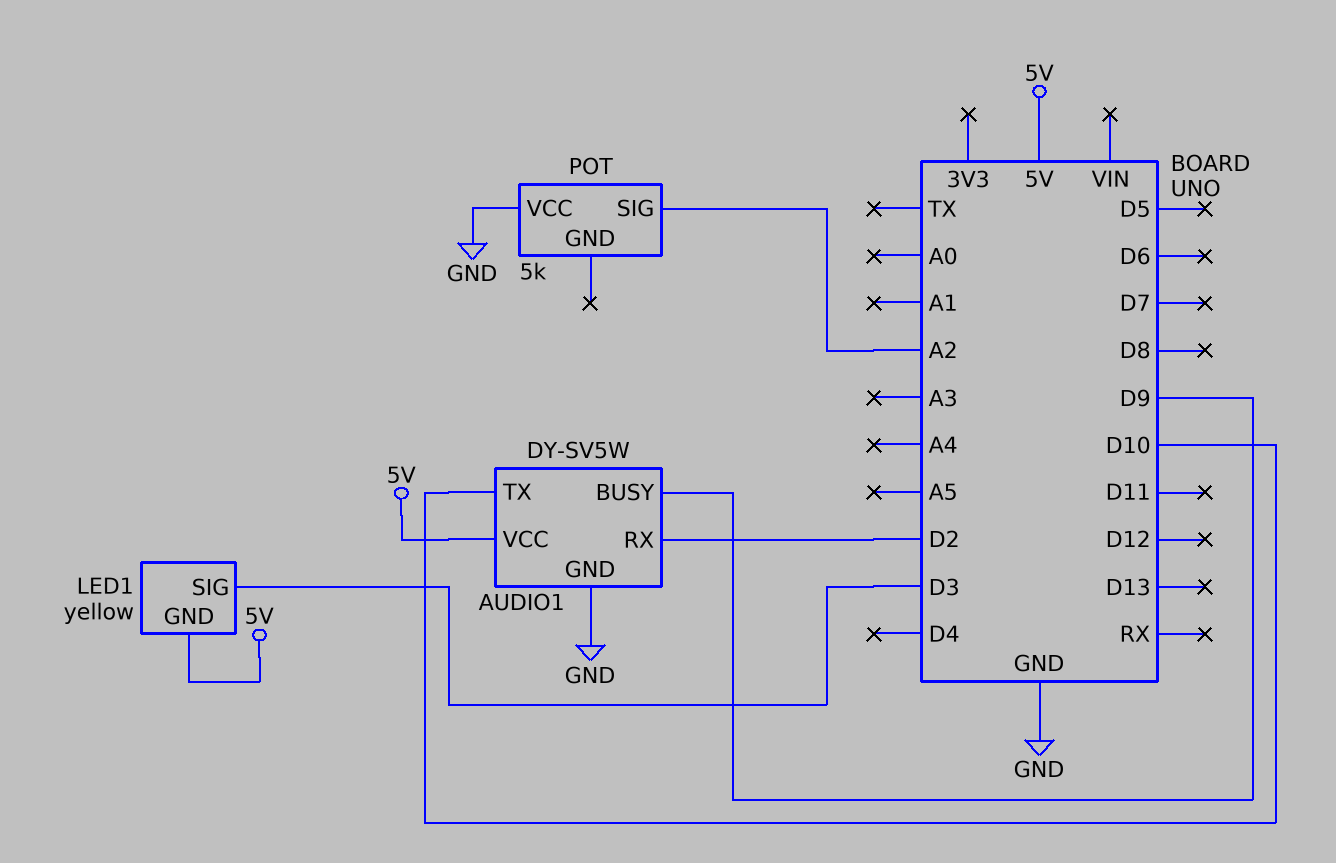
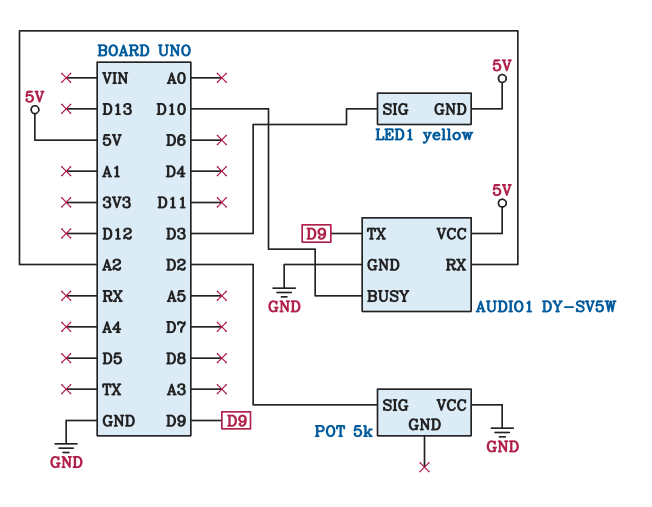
AUDIO1 pin BUSY: D9 -> D10
AUDIO1 pin RX: D2 -> A2
AUDIO1 pin TX: D10 -> D9
POT pin SIG: A2 -> D2

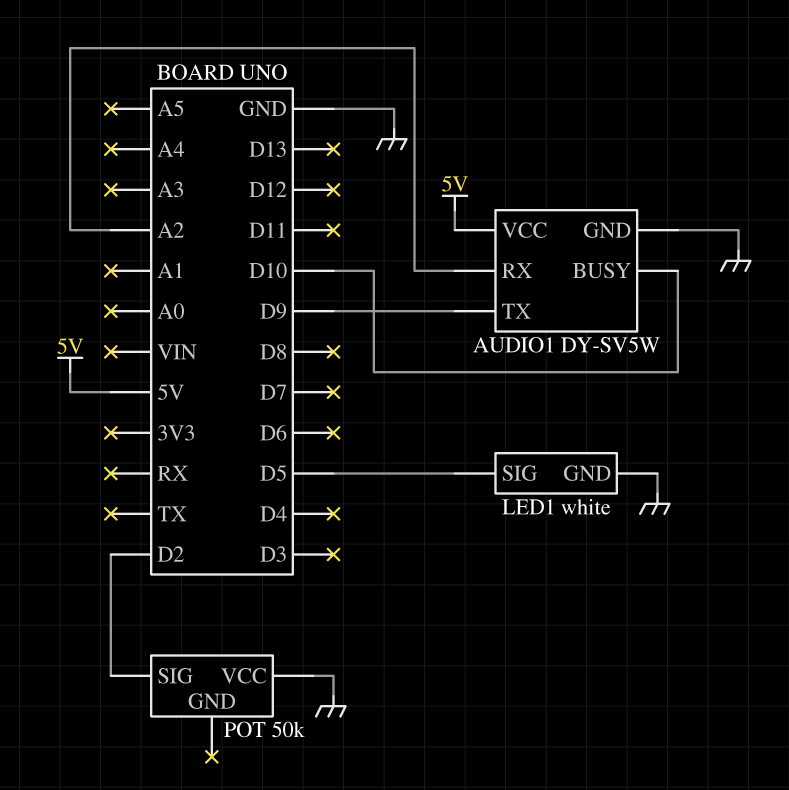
LED1: yellow -> white
LED1 pin GND: 5V -> GND
LED1 pin SIG: D3 -> D5
POT: 5k -> 50k

